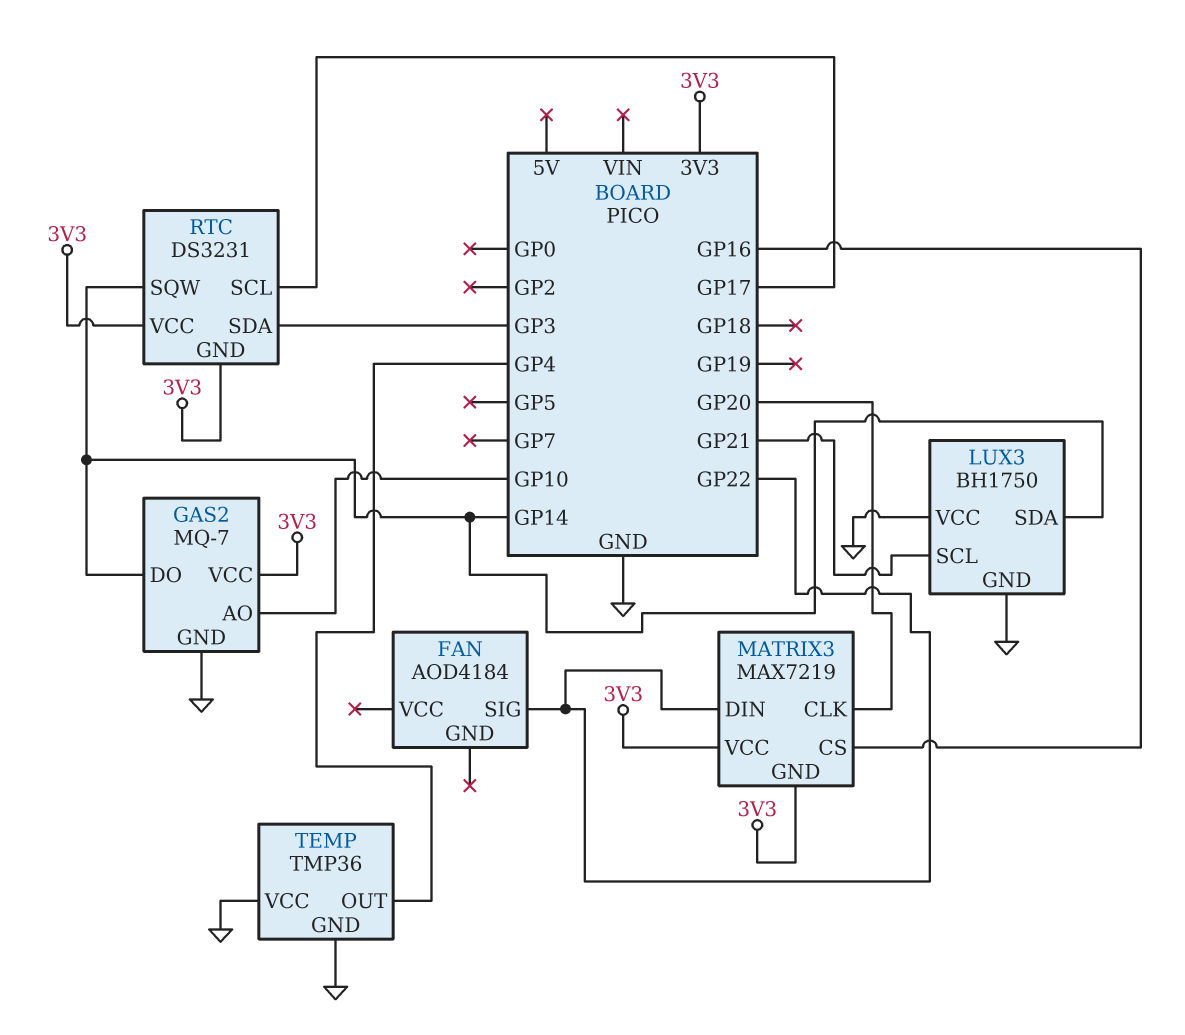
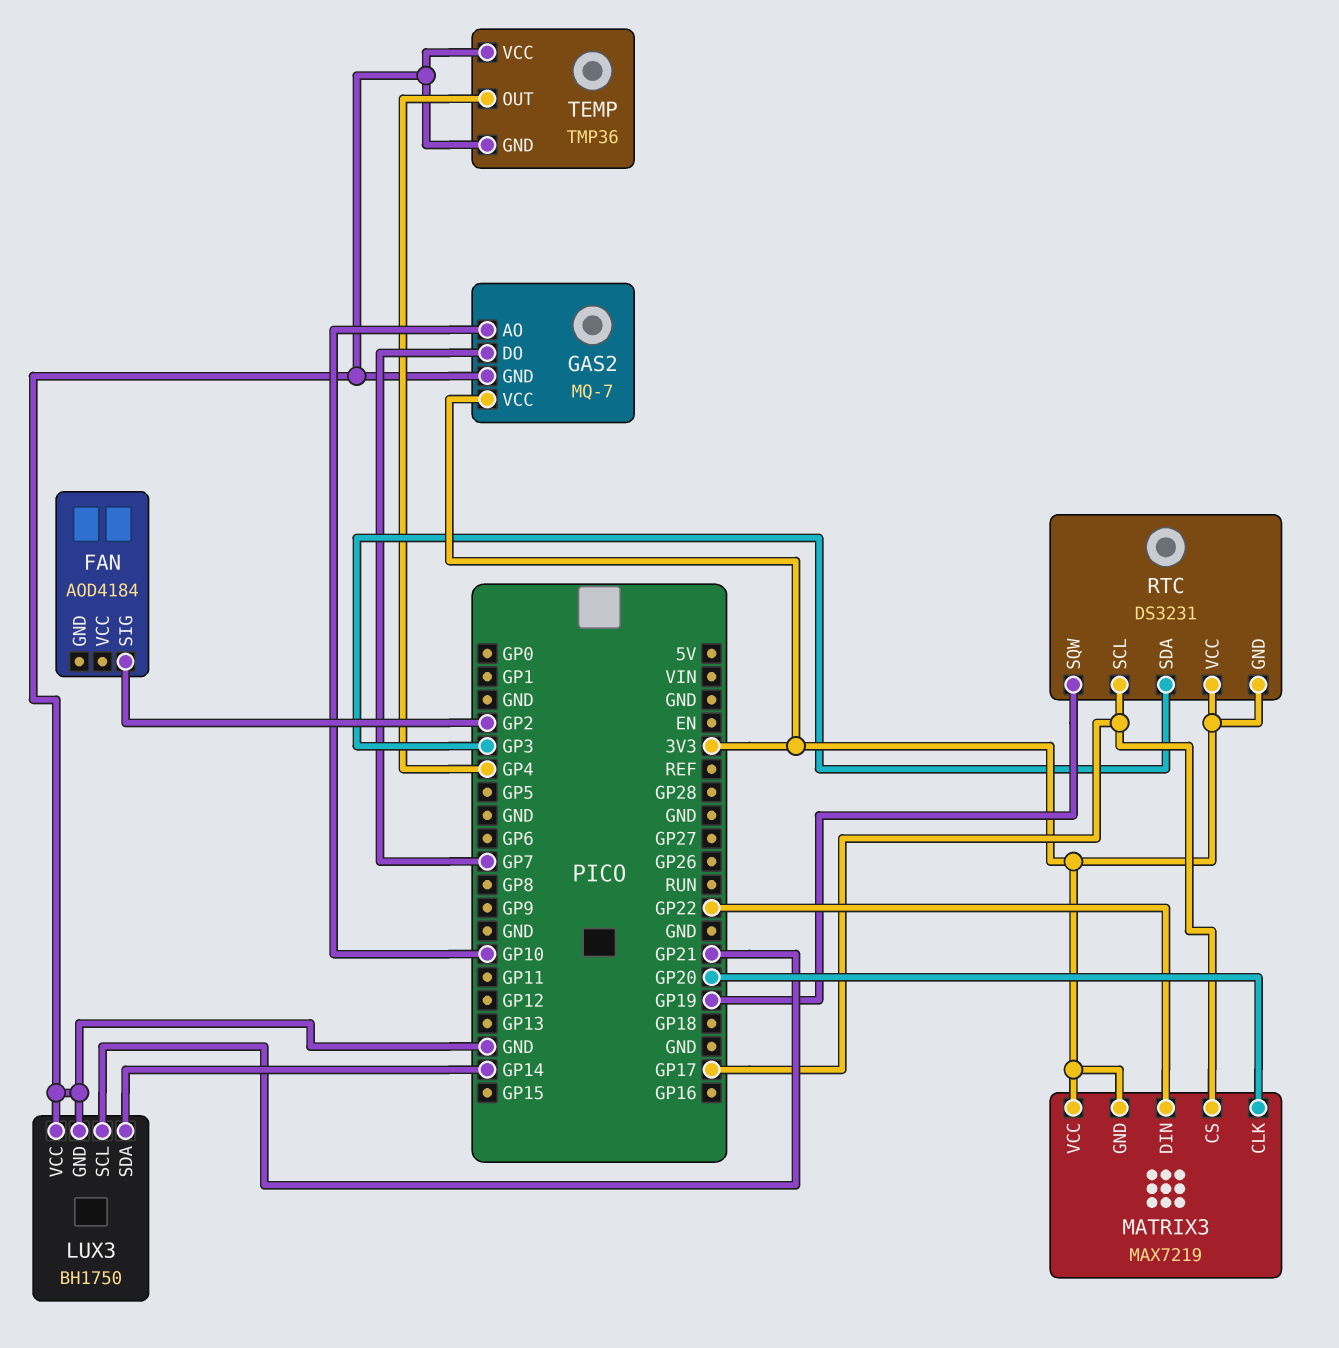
FAN pin SIG: GP22 -> GP2
GAS2 pin DO: GP14 -> GP7
MATRIX3 pin CS: GP16 -> GP17
RTC pin SQW: GP14 -> GP19

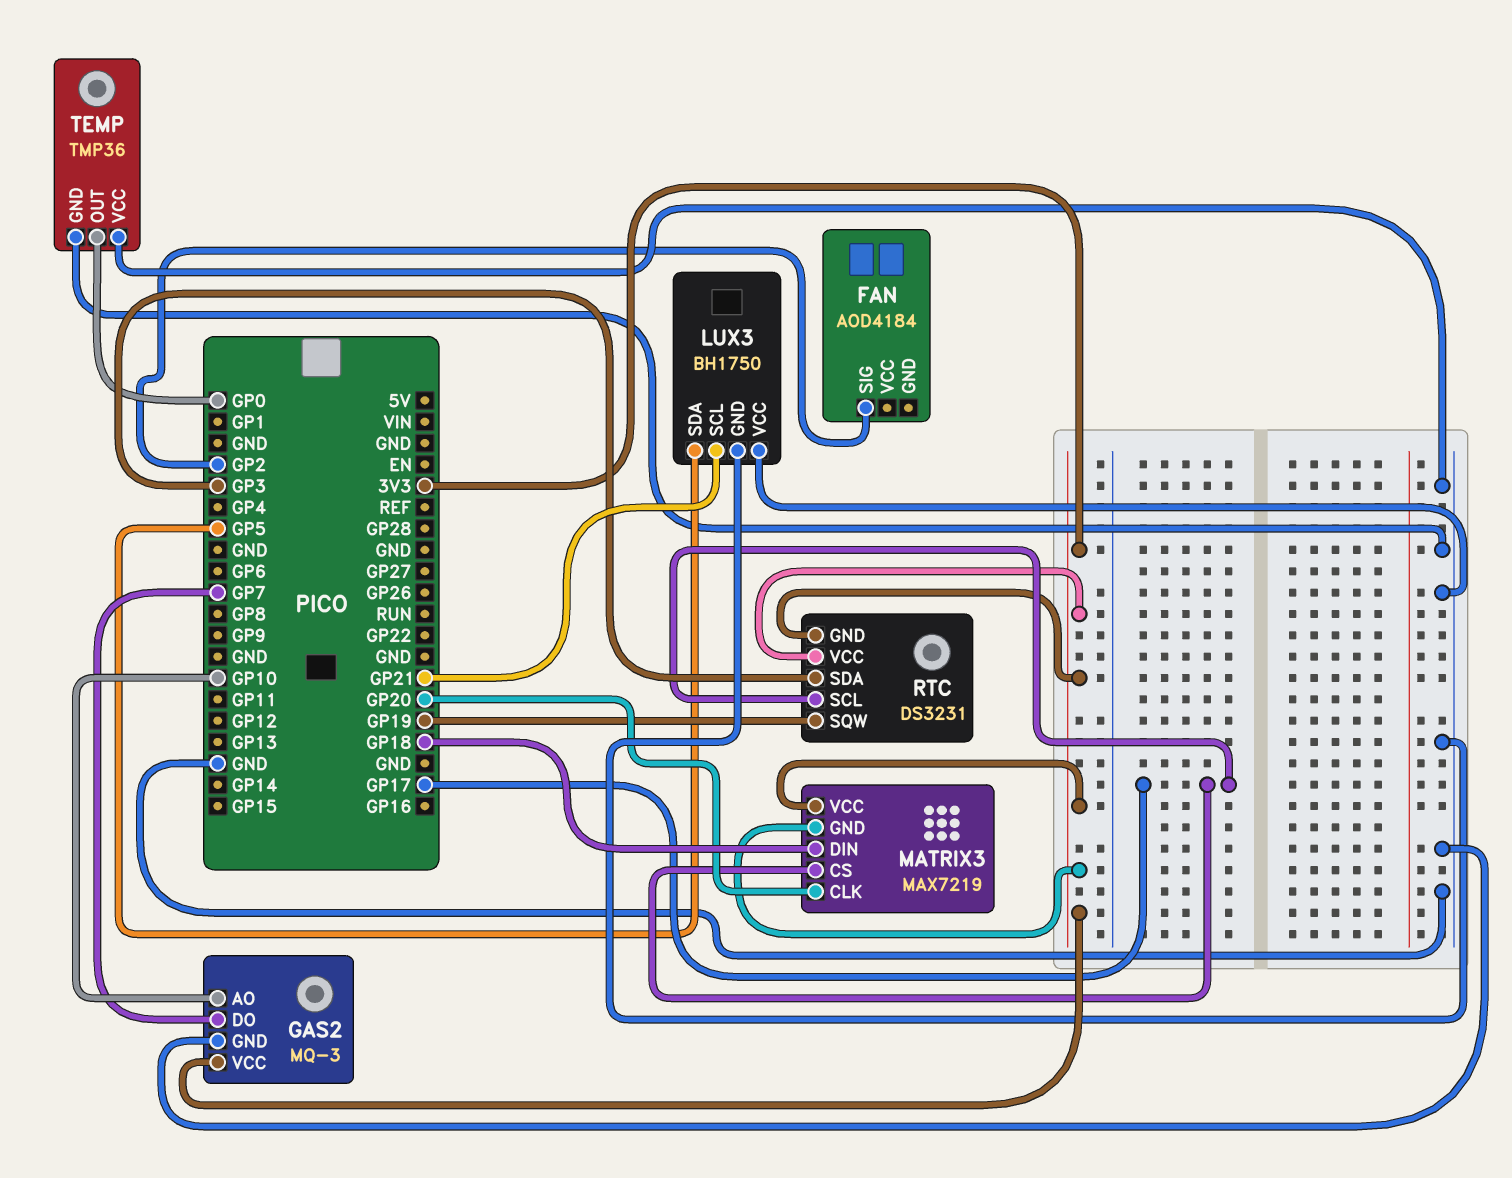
GAS2: MQ-7 -> MQ-3
LUX3 pin SDA: GP14 -> GP5
MATRIX3 pin DIN: GP22 -> GP18
TEMP pin OUT: GP4 -> GP0

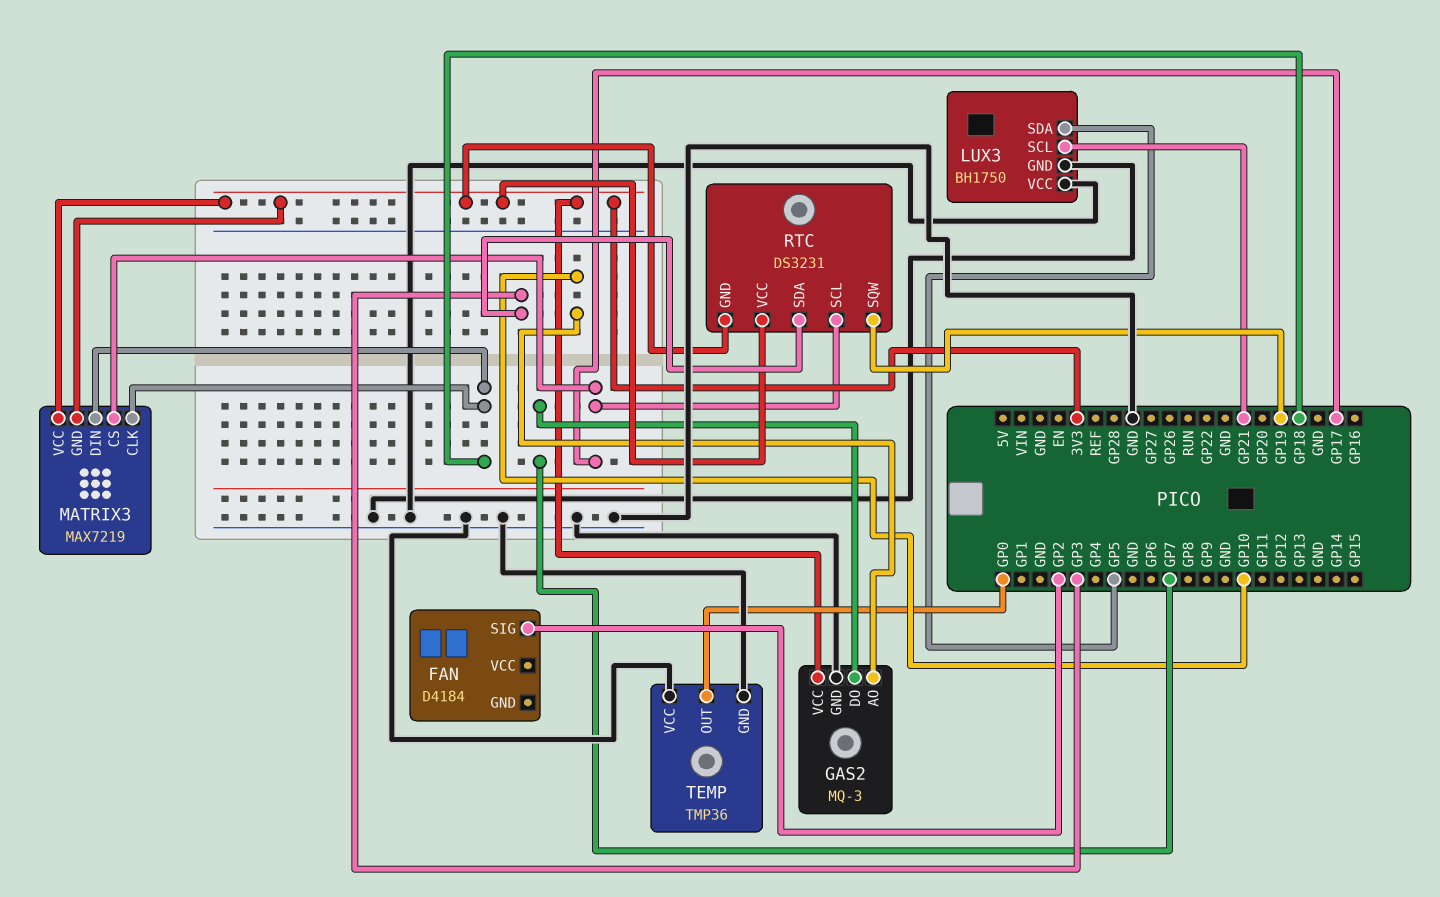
FAN: AOD4184 -> D4184
MATRIX3 pin CLK: GP20 -> GP18

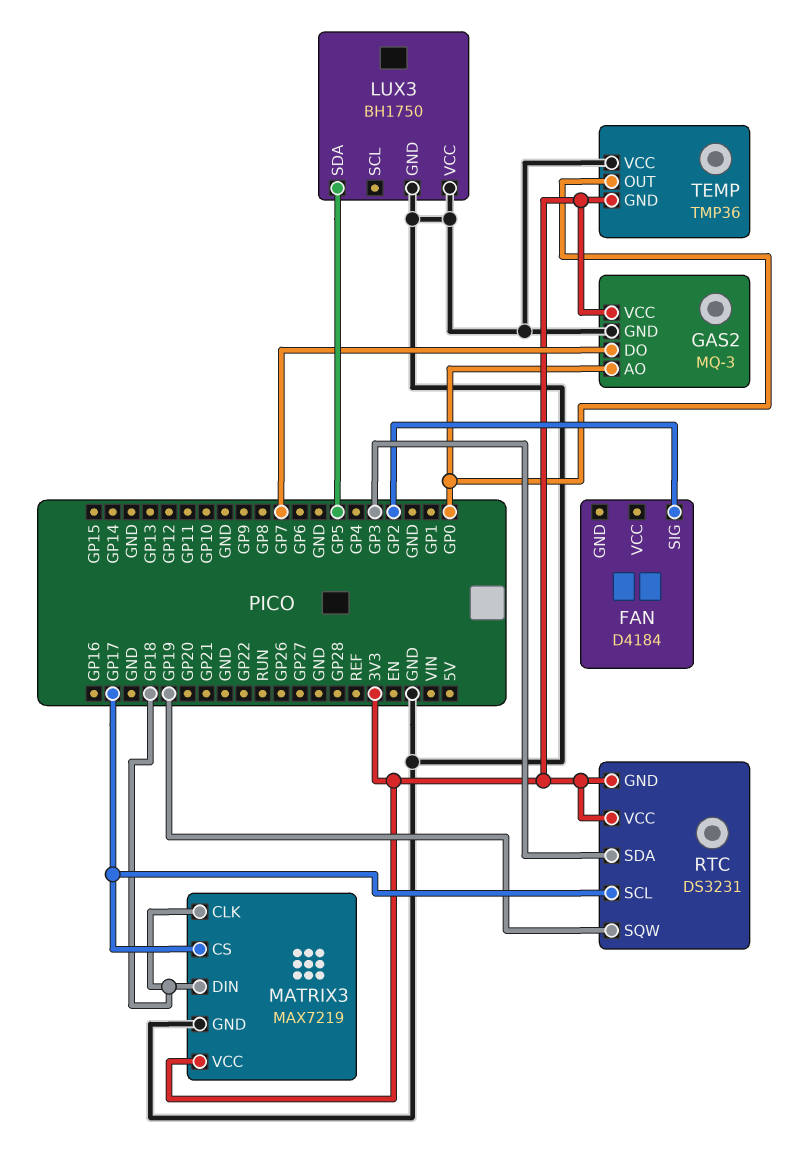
GAS2 pin AO: GP10 -> GP0
LUX3 pin SCL: GP21 -> none
MATRIX3 pin GND: 3V3 -> GND
TEMP pin GND: GND -> 3V3

